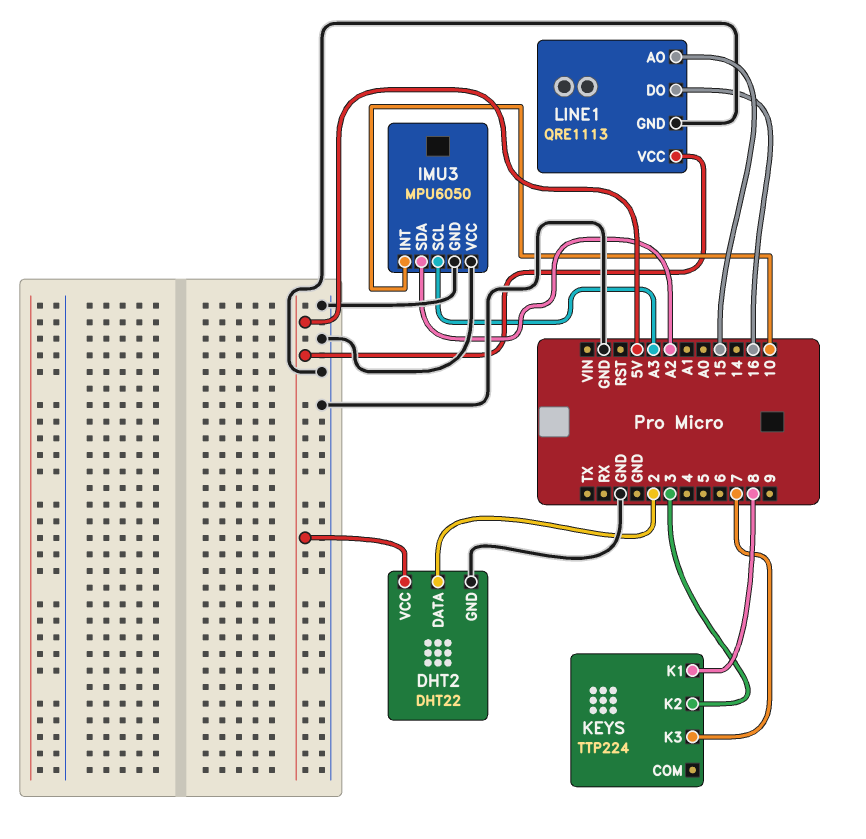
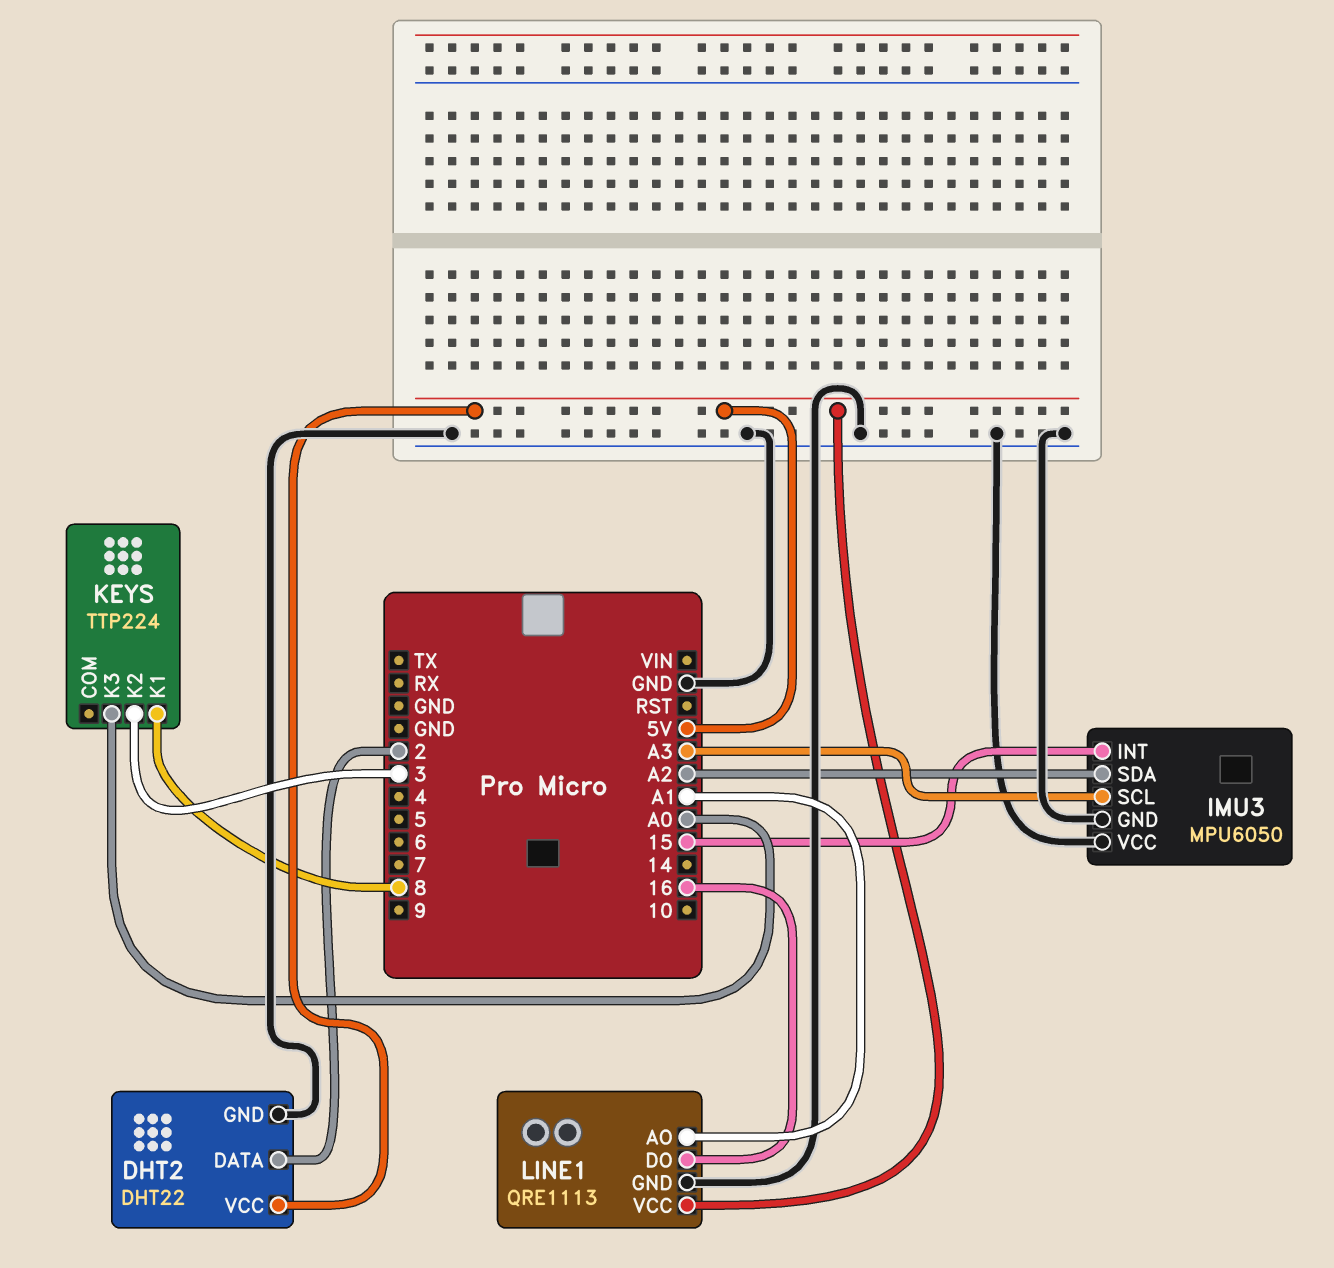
IMU3 pin INT: 10 -> 15
KEYS pin K3: 7 -> A0
LINE1 pin AO: 15 -> A1

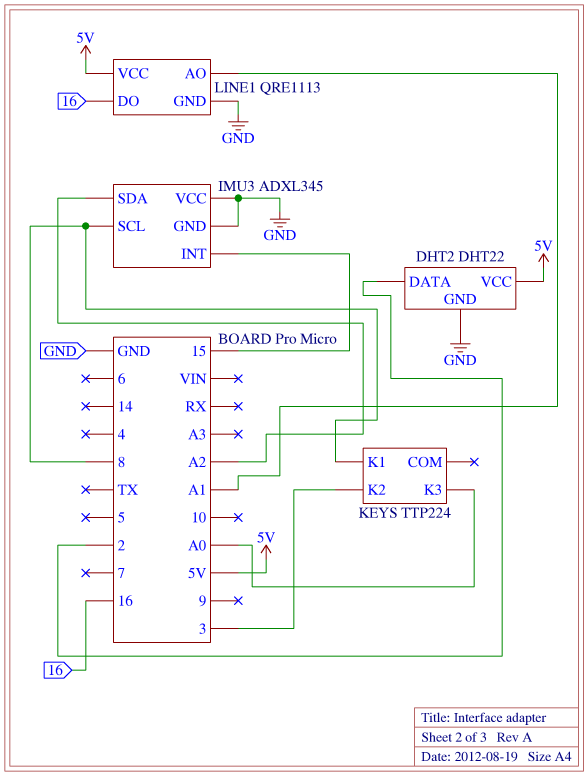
IMU3: MPU6050 -> ADXL345
IMU3 pin SCL: A3 -> 8

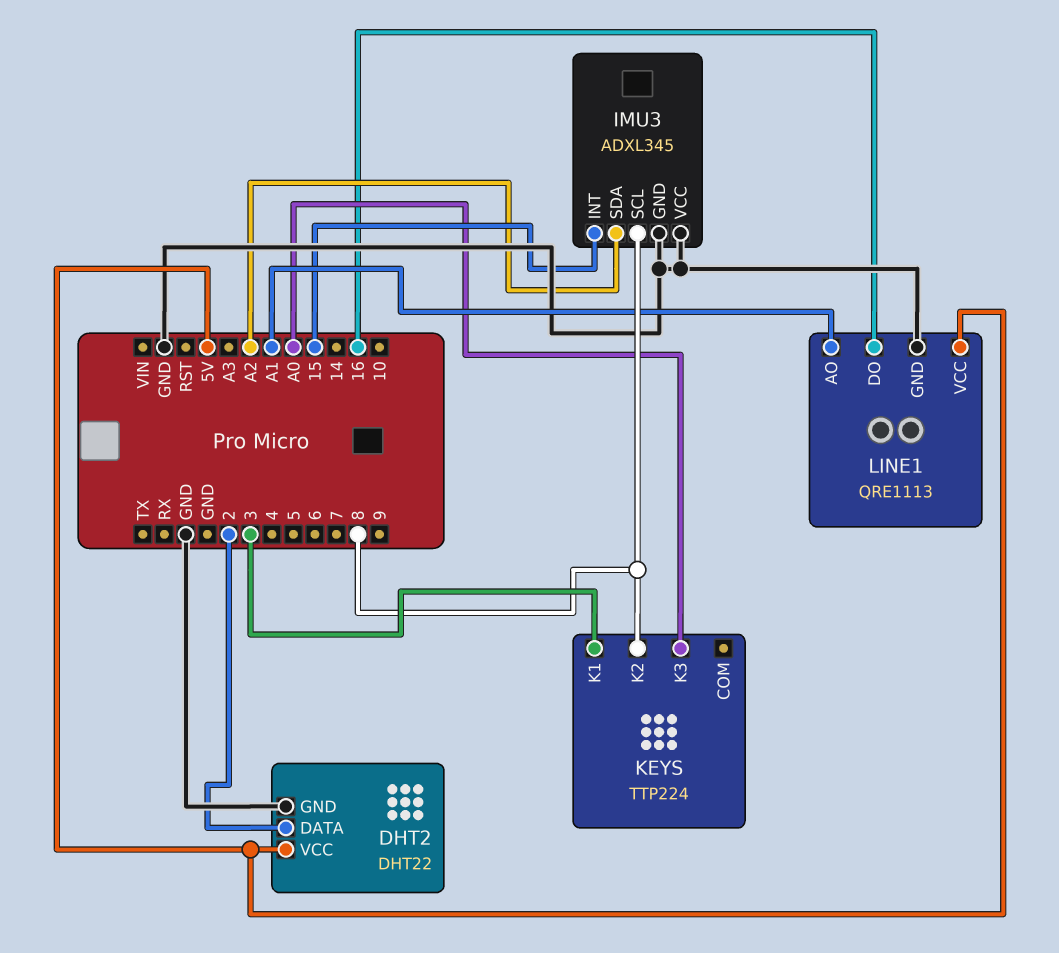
KEYS pin K1: 8 -> 3
KEYS pin K2: 3 -> 8

